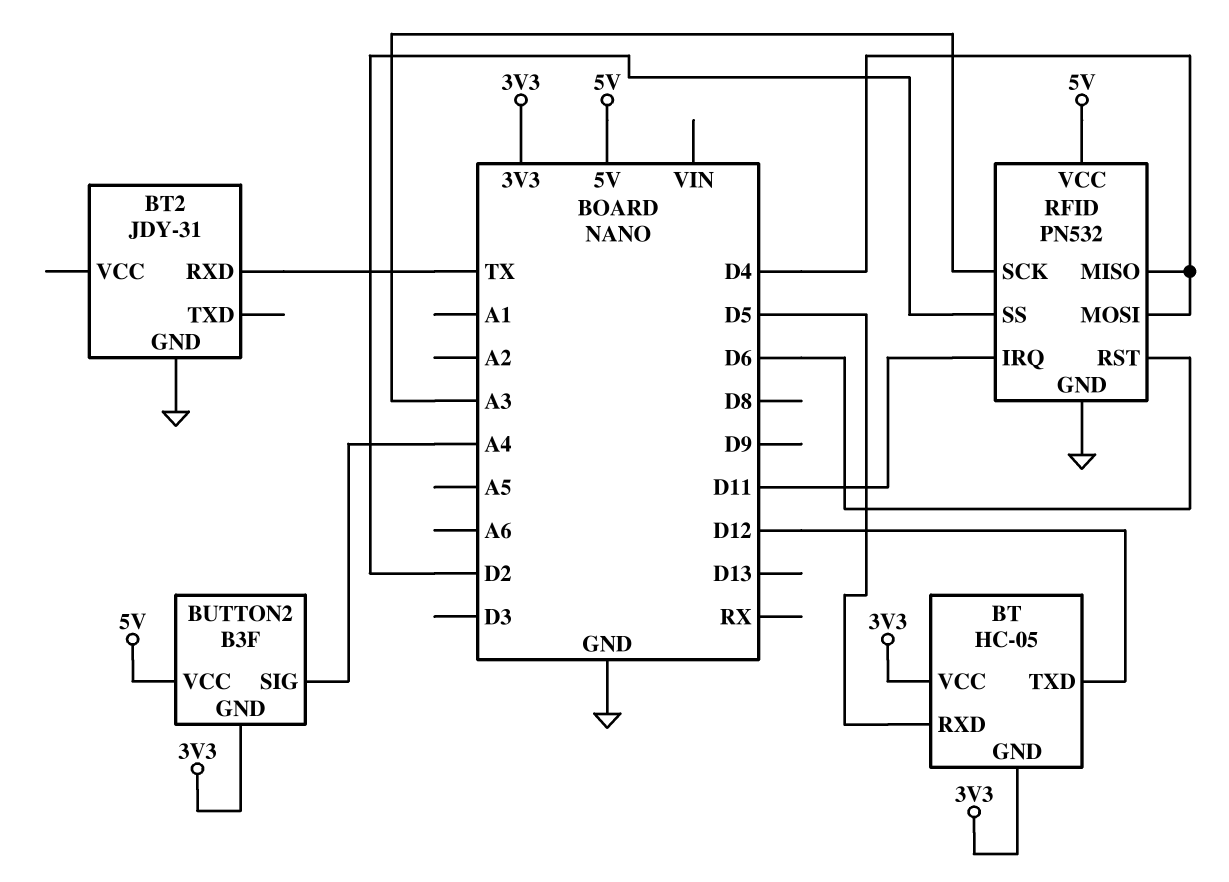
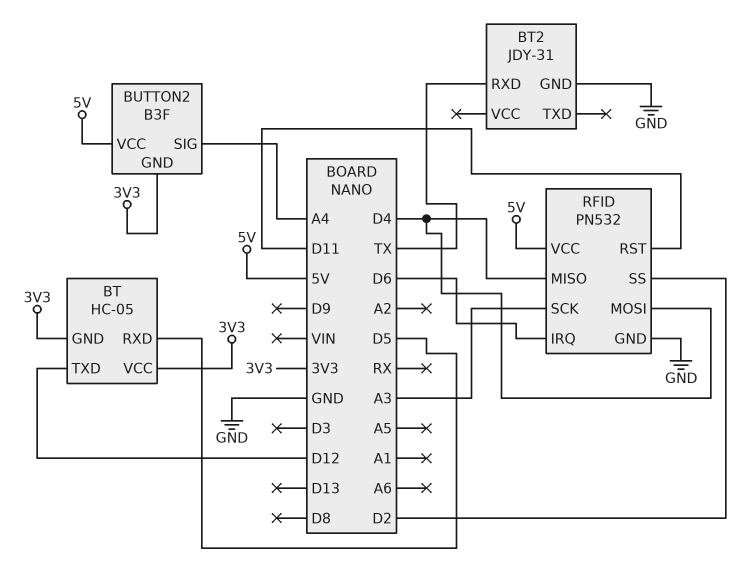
RFID pin IRQ: D11 -> D6
RFID pin RST: D6 -> D11

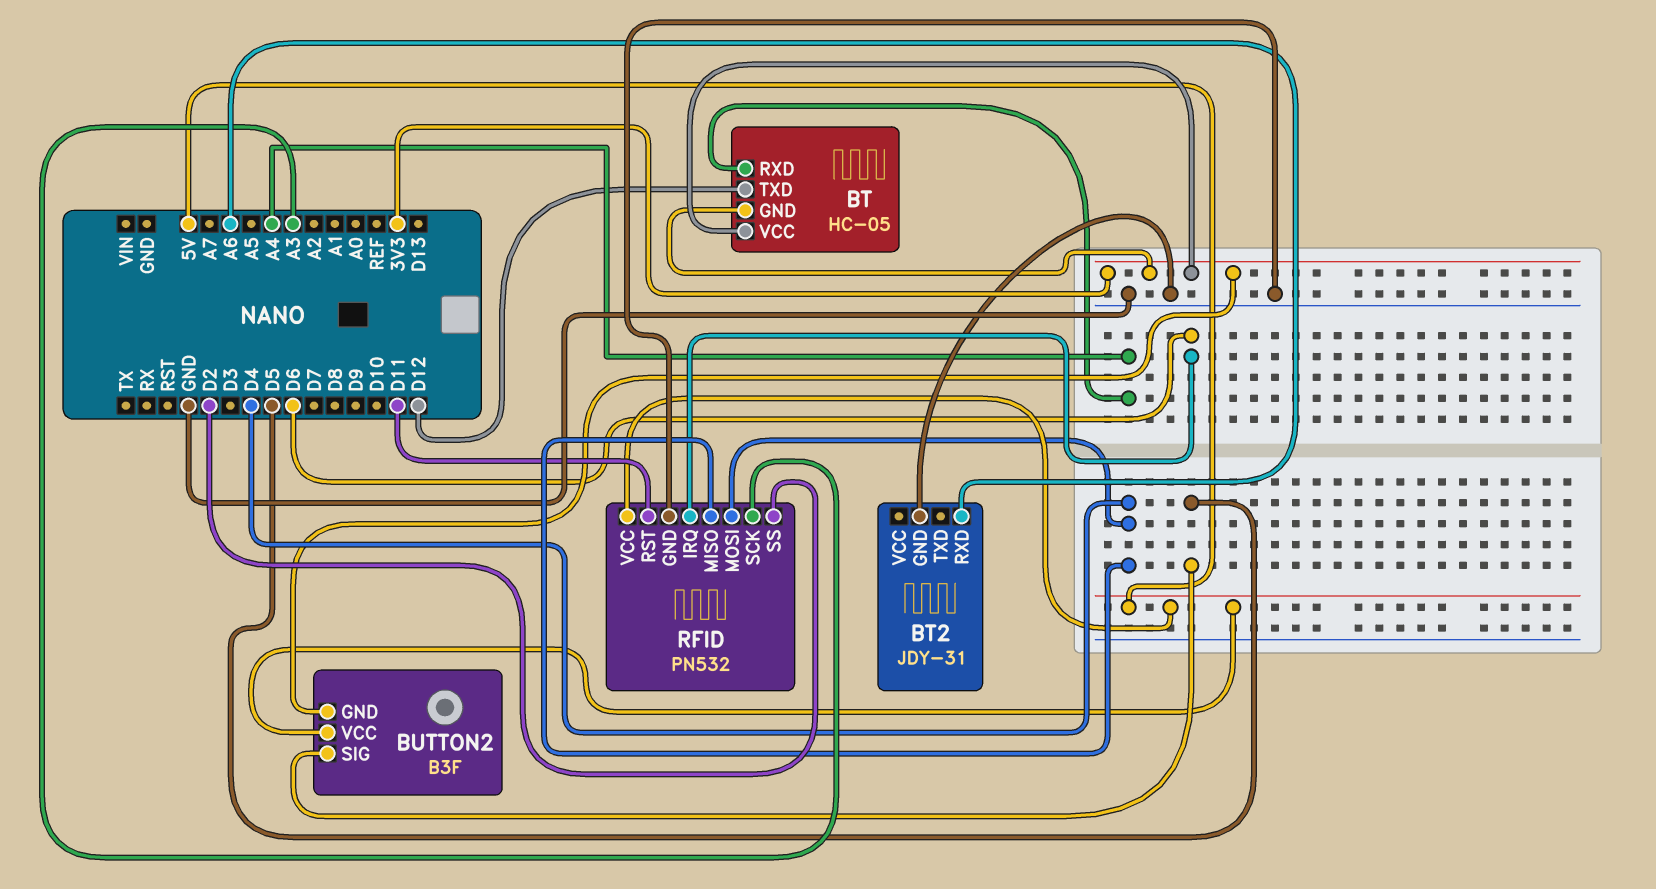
BT pin RXD: D5 -> A4
BT2 pin RXD: TX -> A6
BUTTON2 pin SIG: A4 -> D5

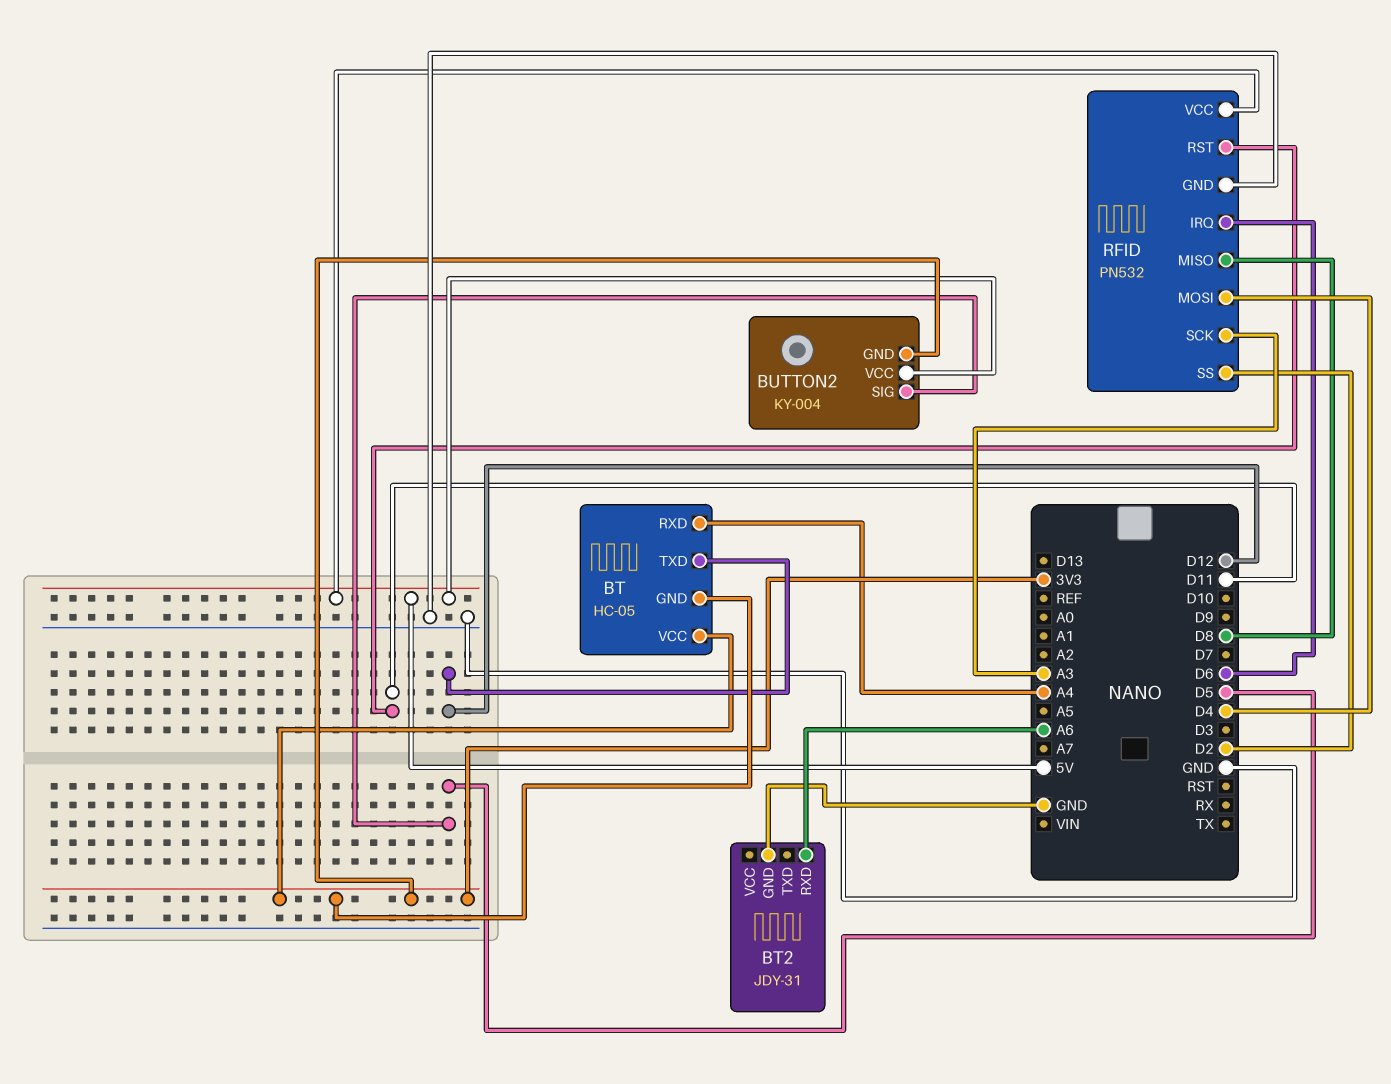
BUTTON2: B3F -> KY-004
RFID pin MISO: D4 -> D8

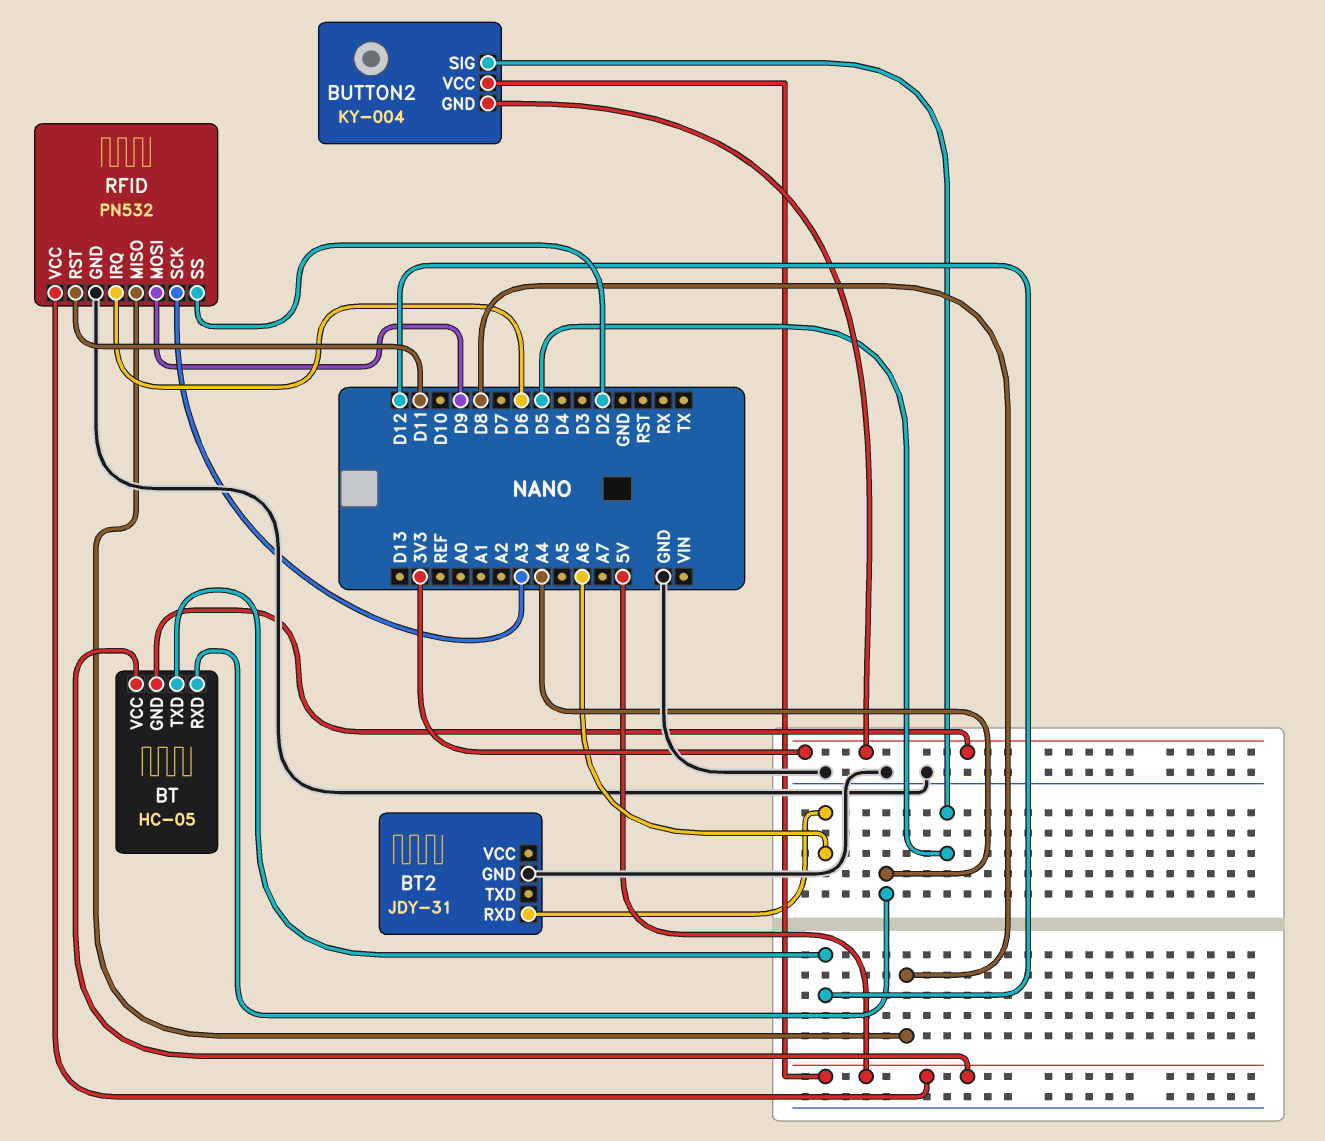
BT pin VCC: 3V3 -> 5V
RFID pin MOSI: D4 -> D9

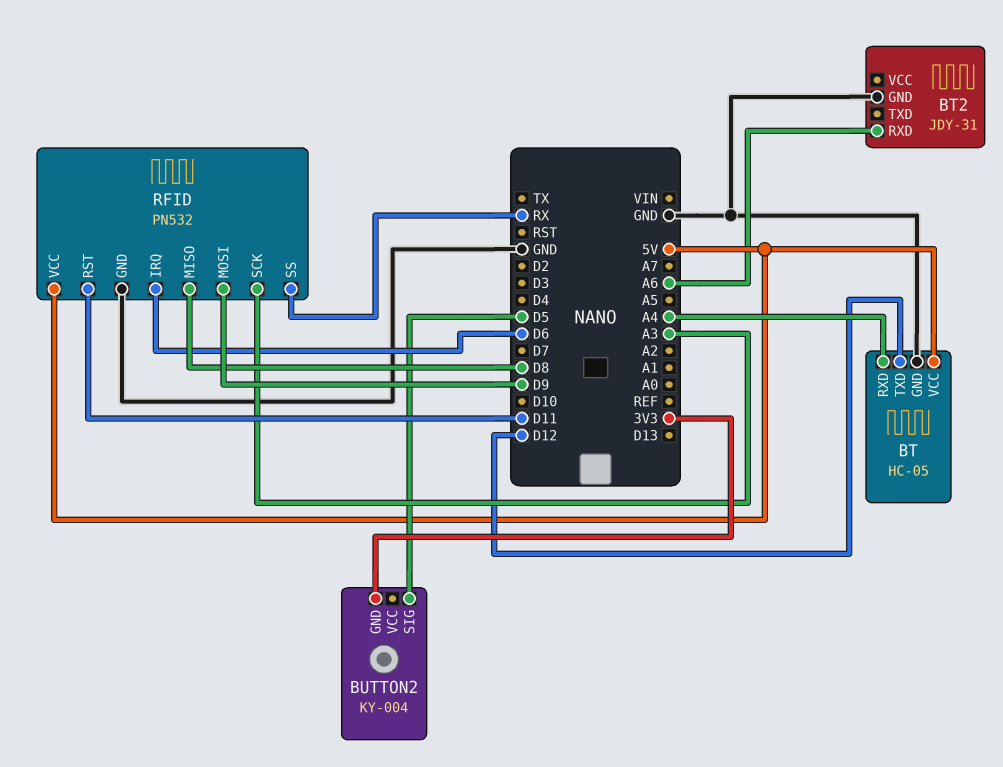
BT pin GND: 3V3 -> GND
BUTTON2 pin VCC: 5V -> none
RFID pin SS: D2 -> RX

